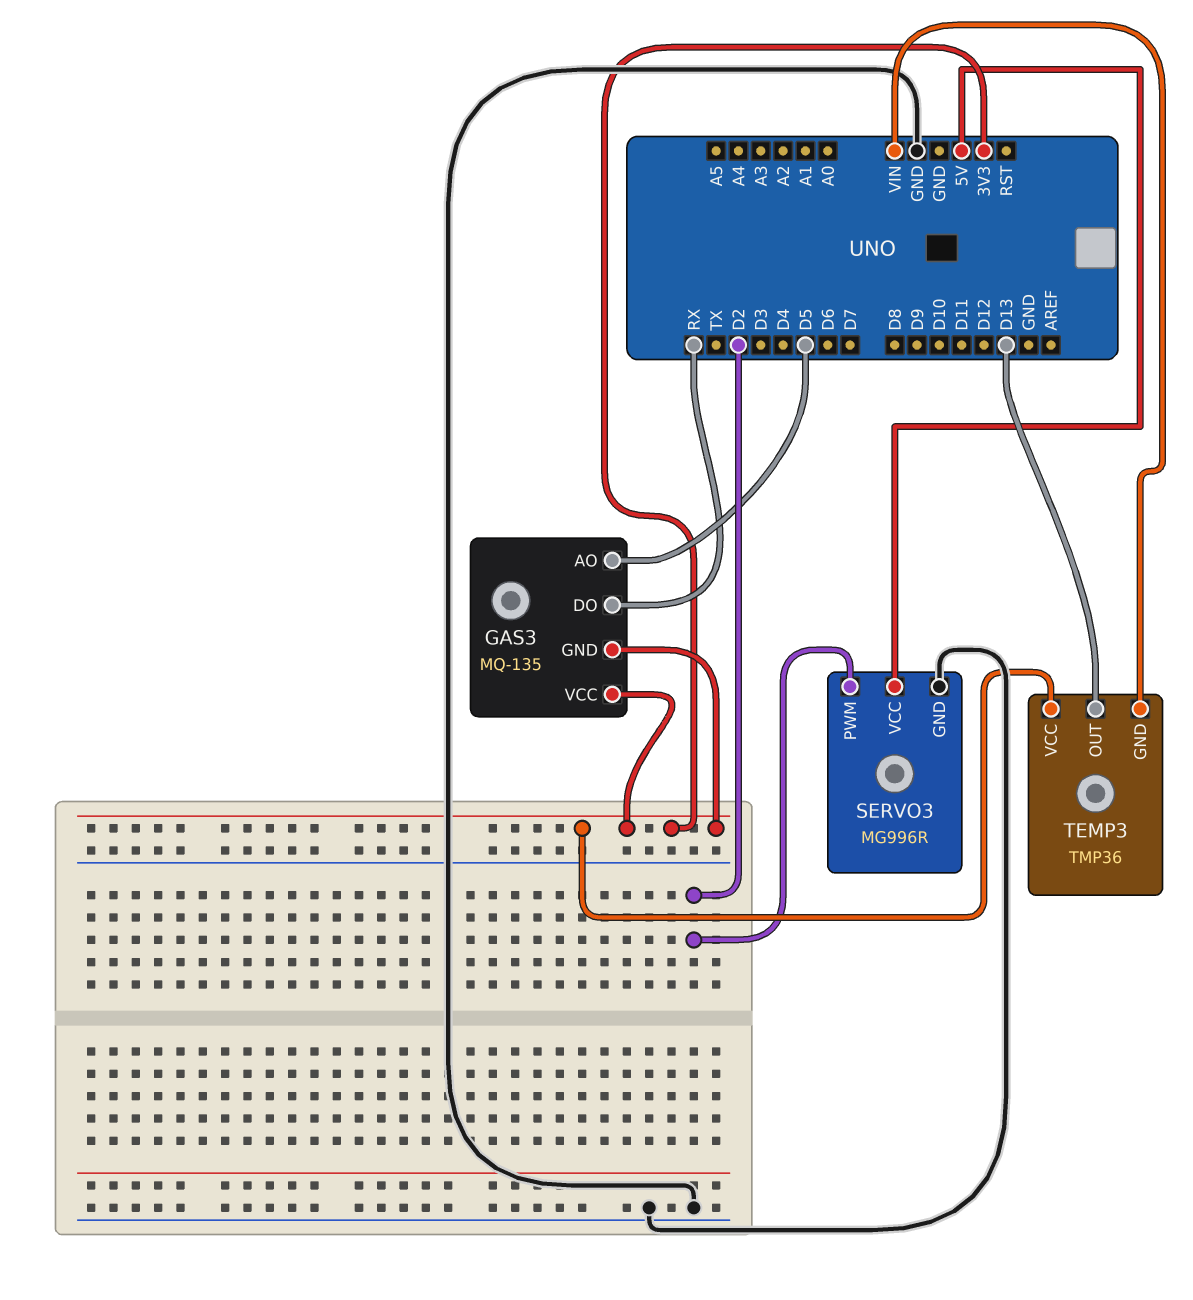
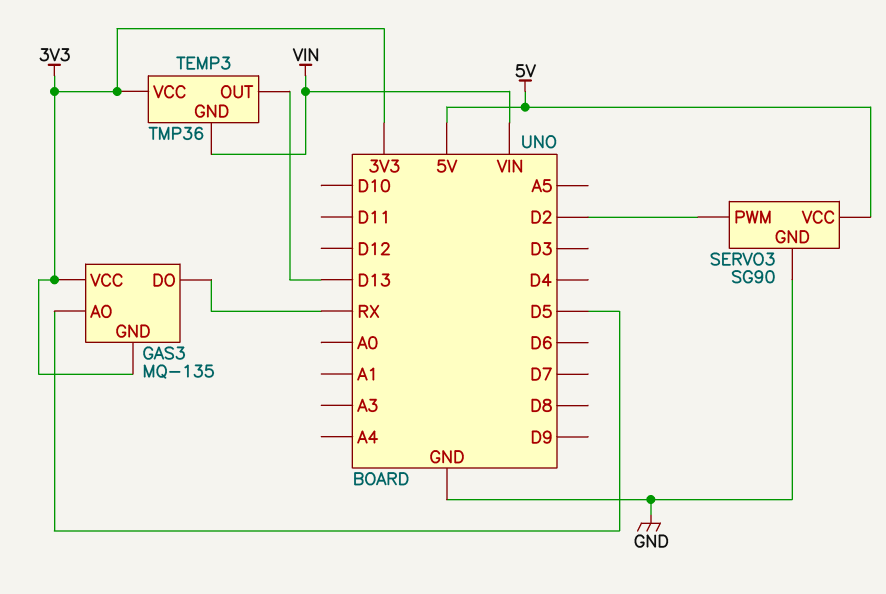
SERVO3: MG996R -> SG90

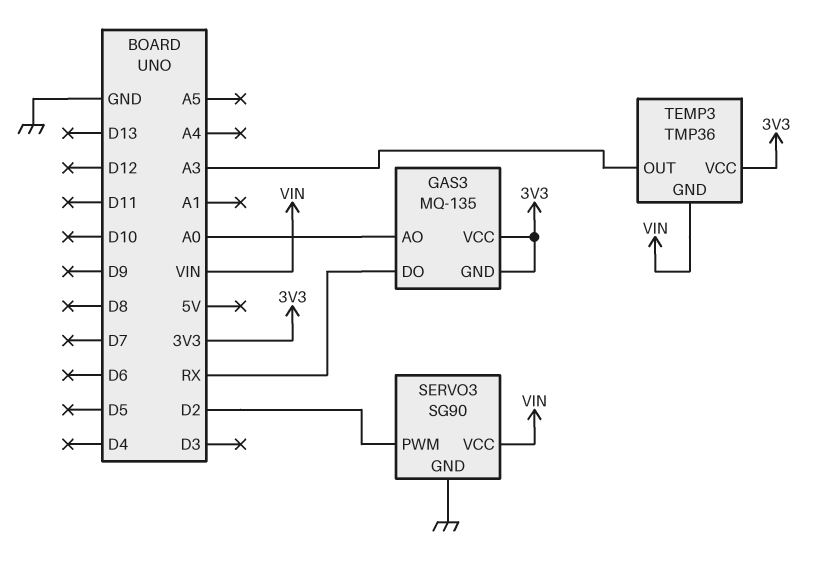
GAS3 pin AO: D5 -> A0
SERVO3 pin VCC: 5V -> VIN
TEMP3 pin OUT: D13 -> A3

